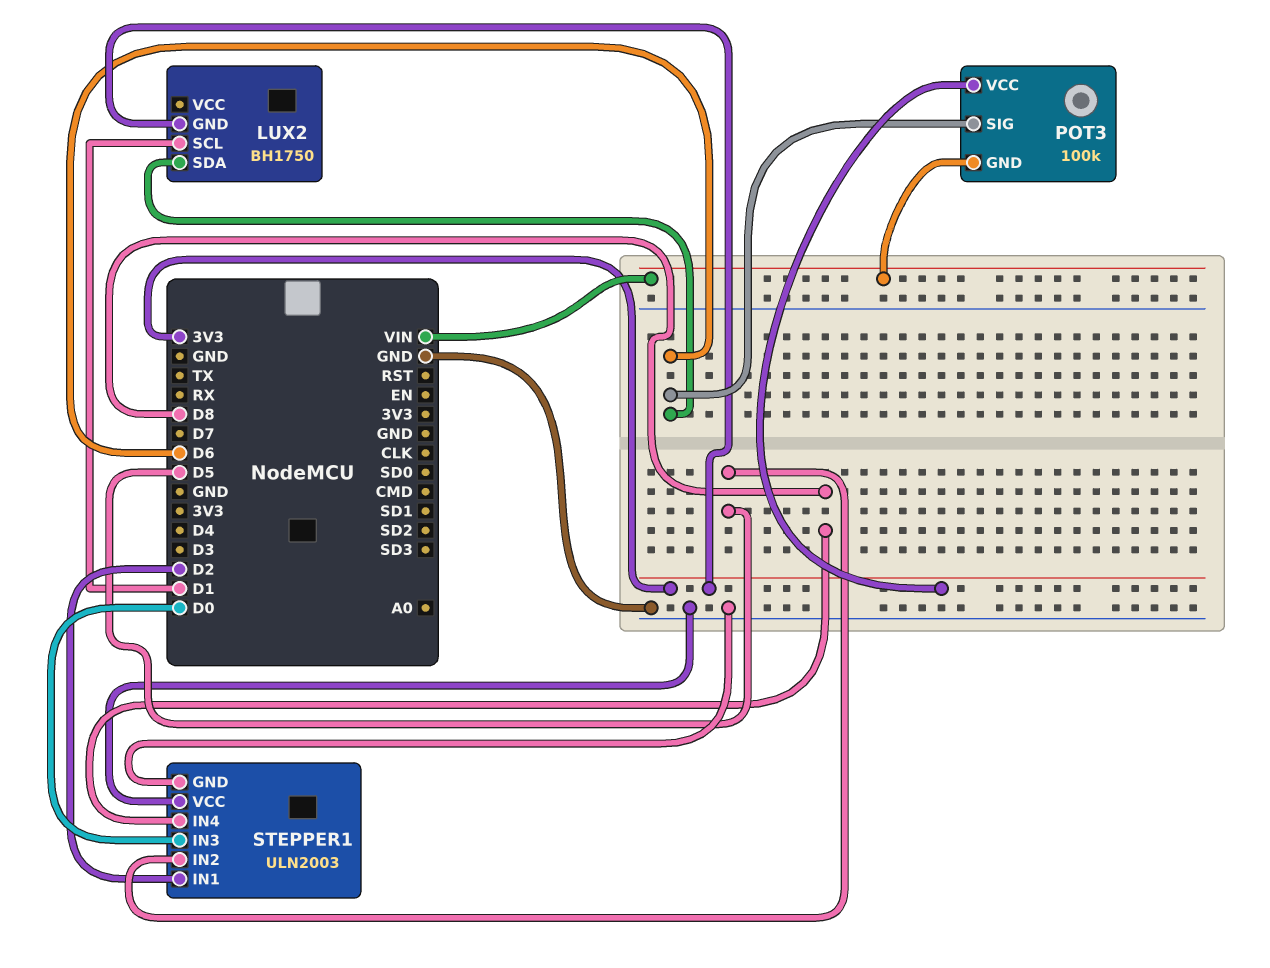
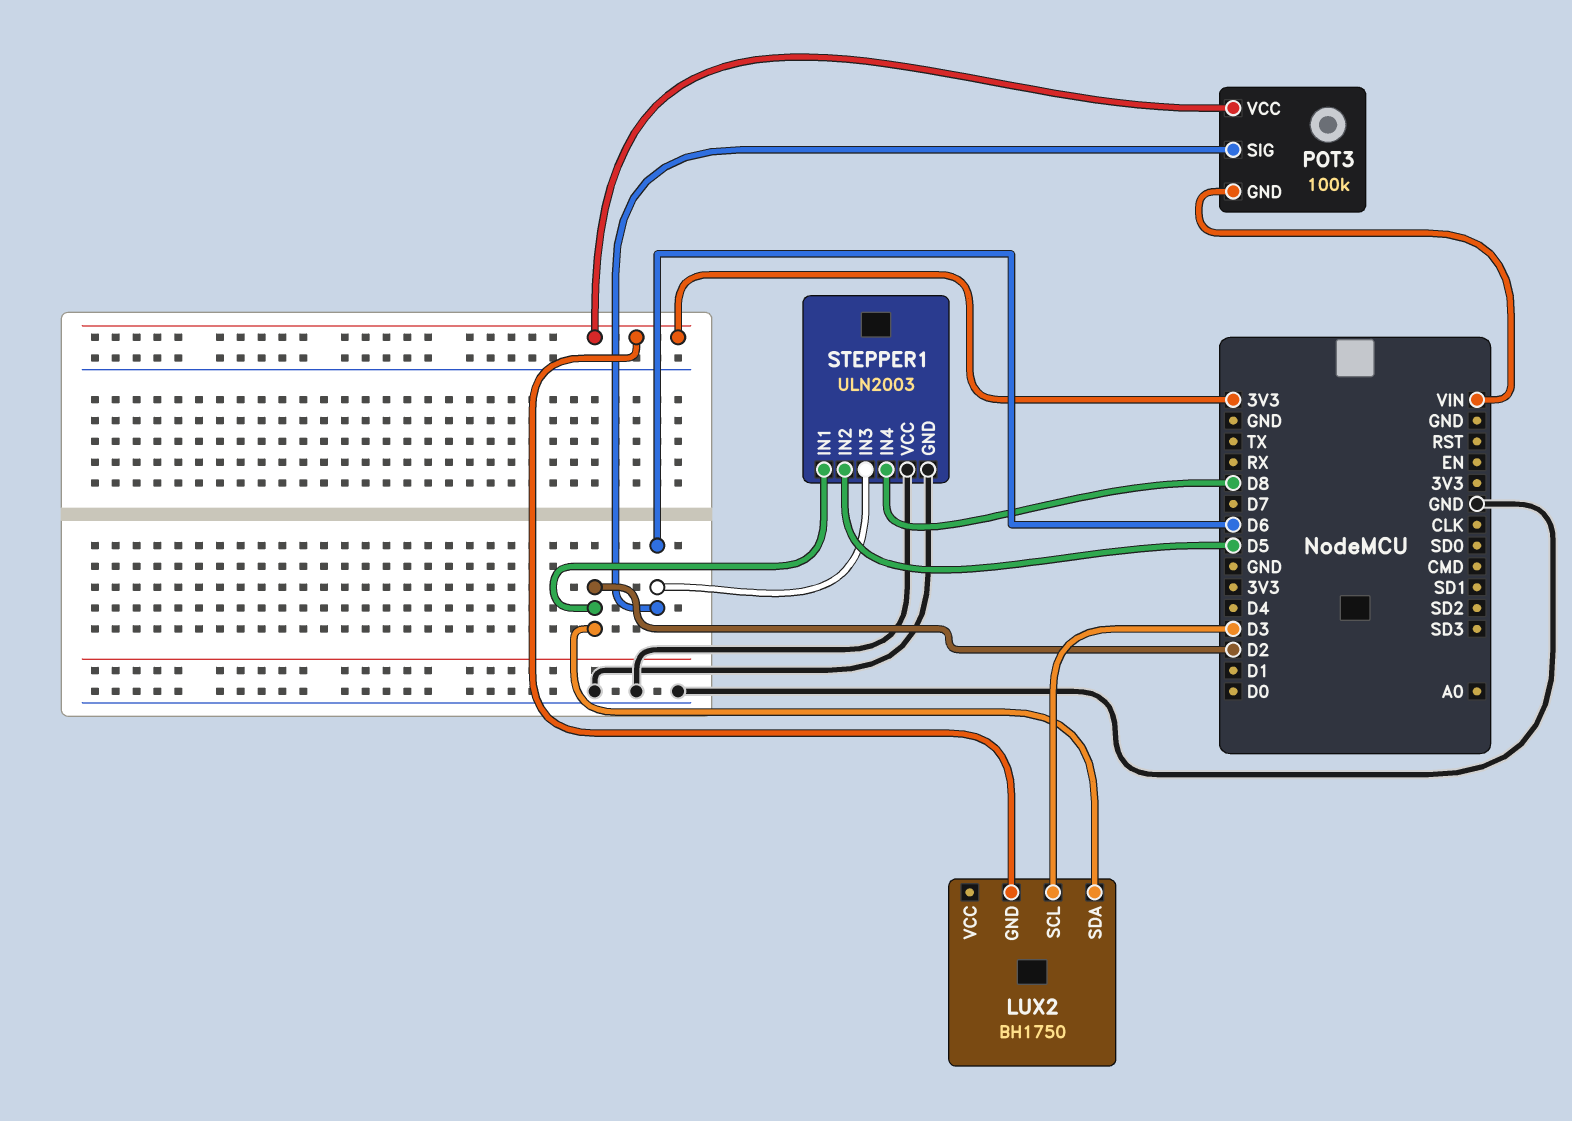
LUX2 pin SCL: D1 -> D3
LUX2 pin SDA: D6 -> D2
STEPPER1 pin IN3: D0 -> D6

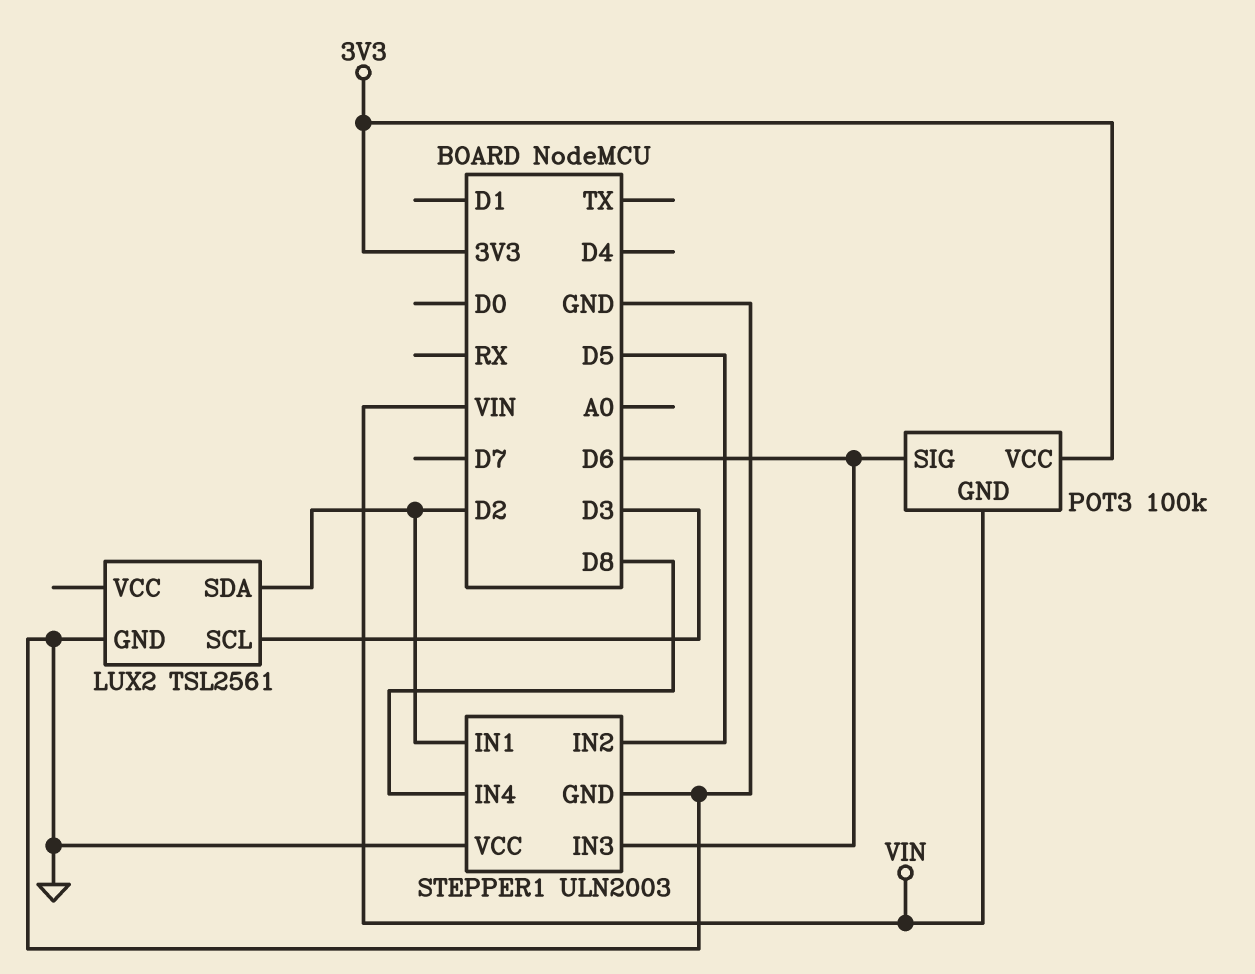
LUX2: BH1750 -> TSL2561
LUX2 pin GND: 3V3 -> GND

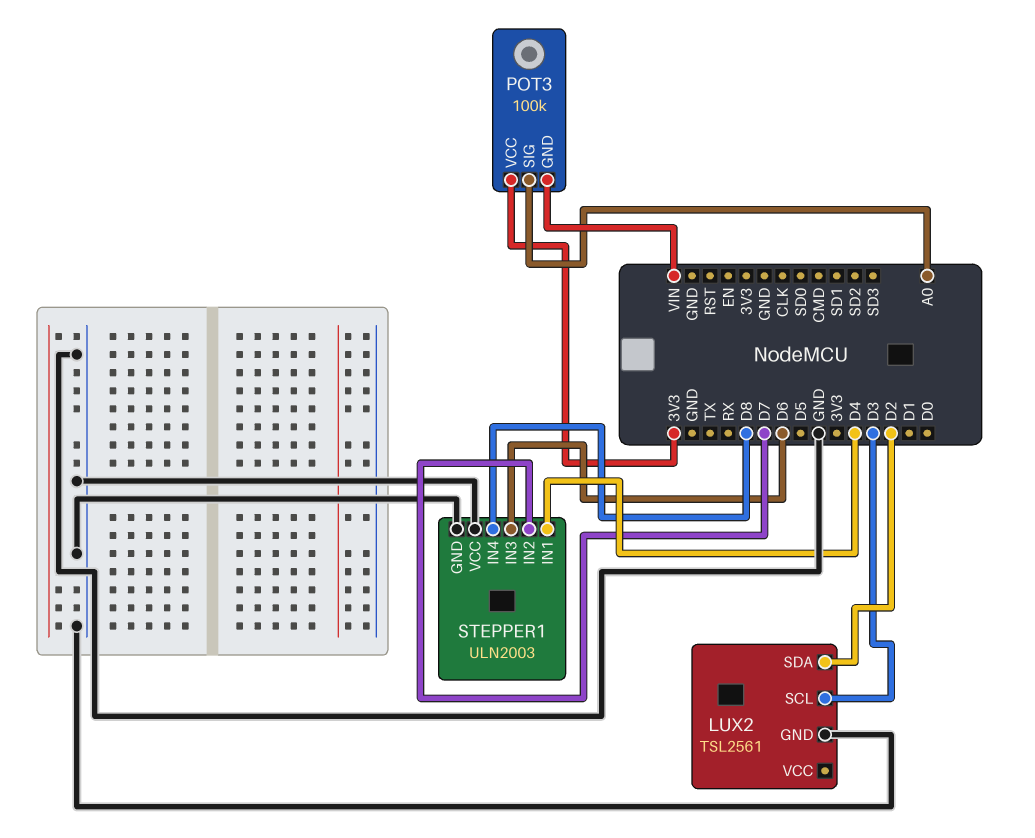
POT3 pin SIG: D6 -> A0
STEPPER1 pin IN1: D2 -> D4
STEPPER1 pin IN2: D5 -> D7

